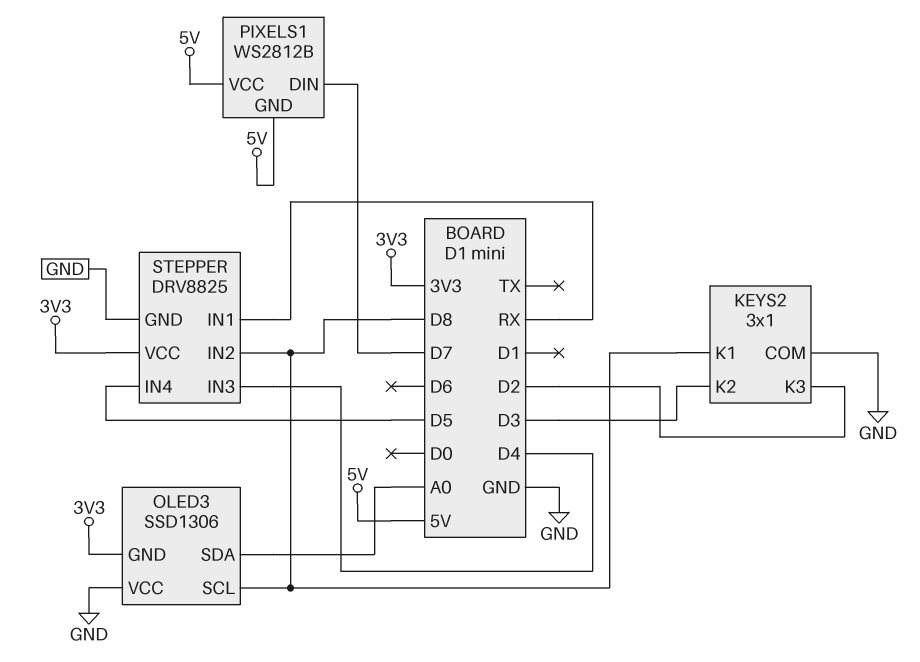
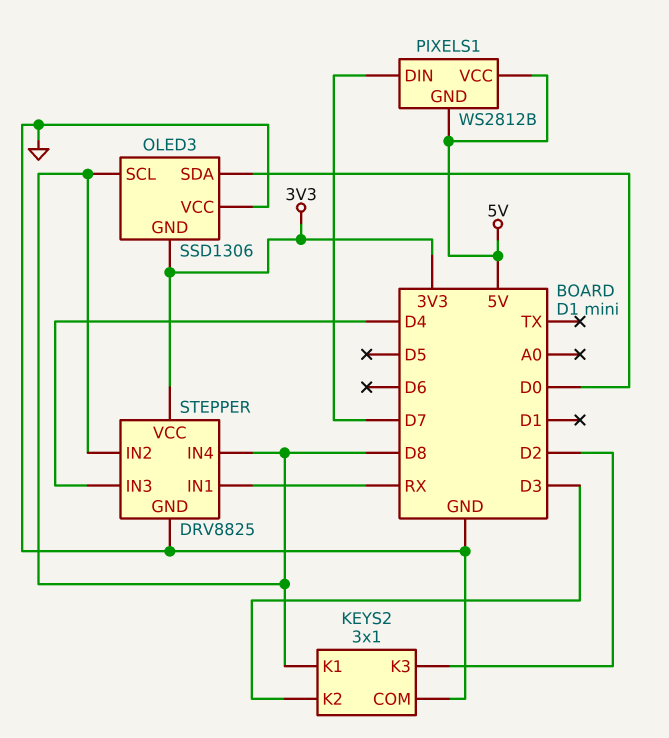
OLED3 pin SDA: A0 -> D0
STEPPER pin IN4: D5 -> D8

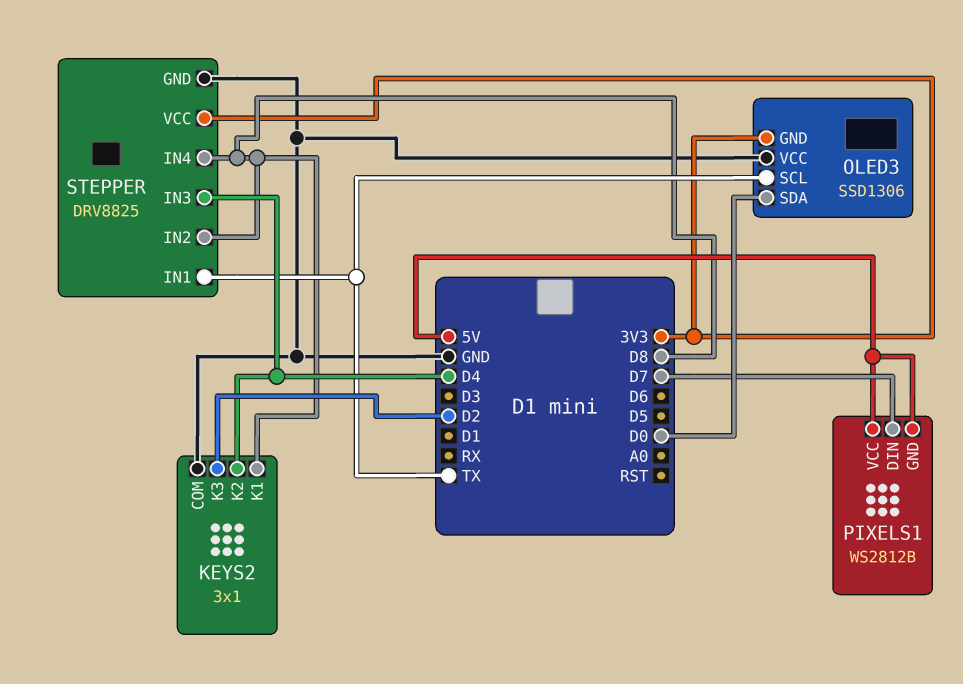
KEYS2 pin K2: D3 -> D4
OLED3 pin SCL: D8 -> TX
STEPPER pin IN1: RX -> TX

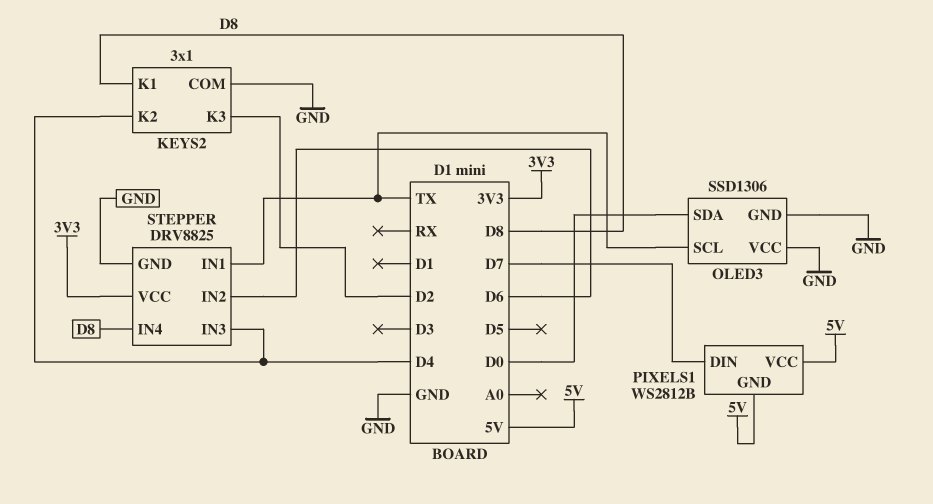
OLED3 pin GND: 3V3 -> GND
STEPPER pin IN2: D8 -> D6

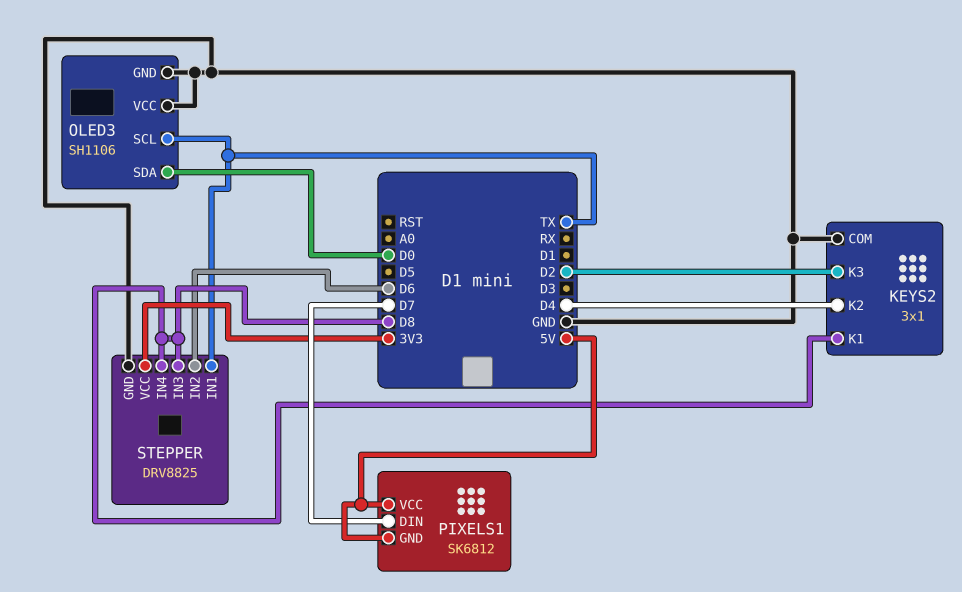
OLED3: SSD1306 -> SH1106
PIXELS1: WS2812B -> SK6812
STEPPER pin IN3: D4 -> D8

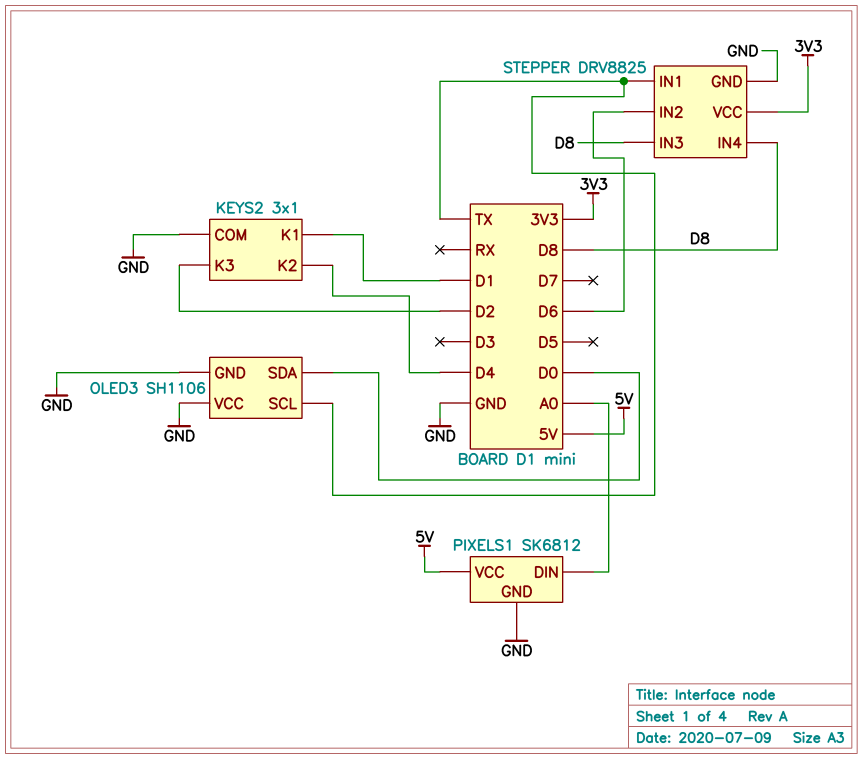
KEYS2 pin K1: D8 -> D1
PIXELS1 pin DIN: D7 -> A0
PIXELS1 pin GND: 5V -> GND

